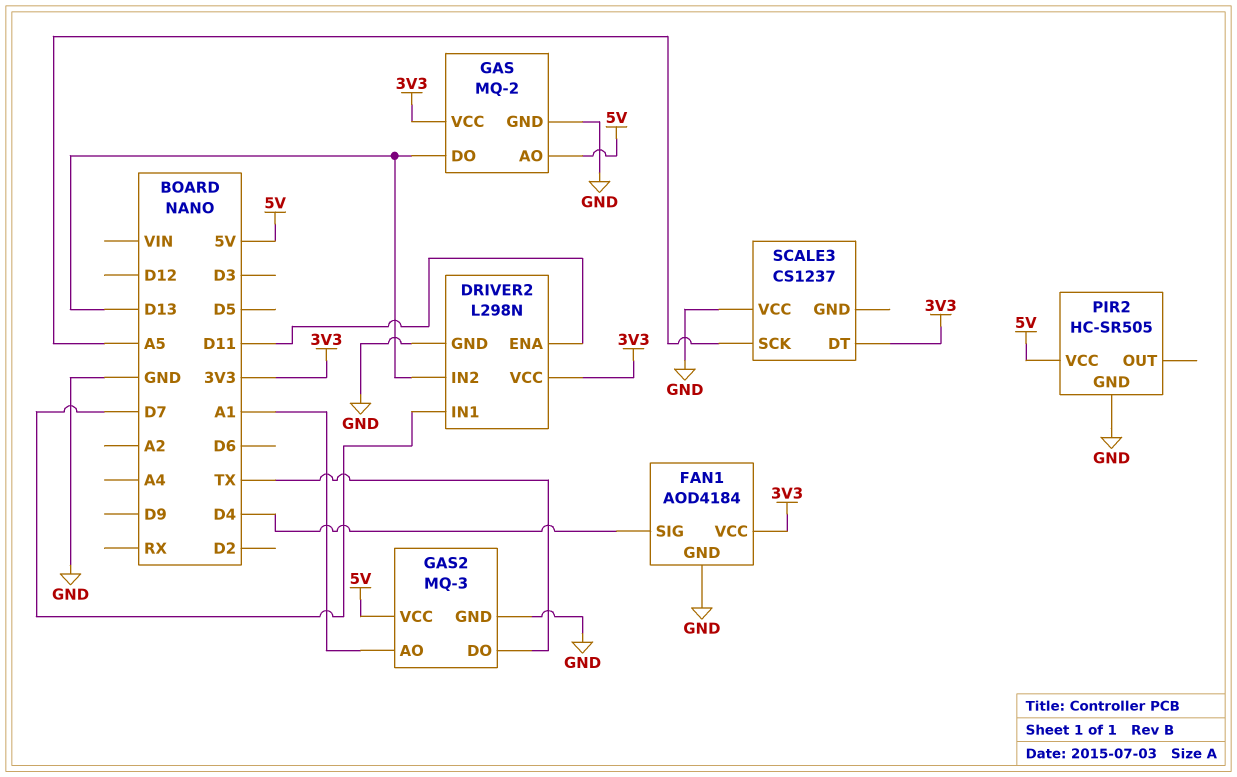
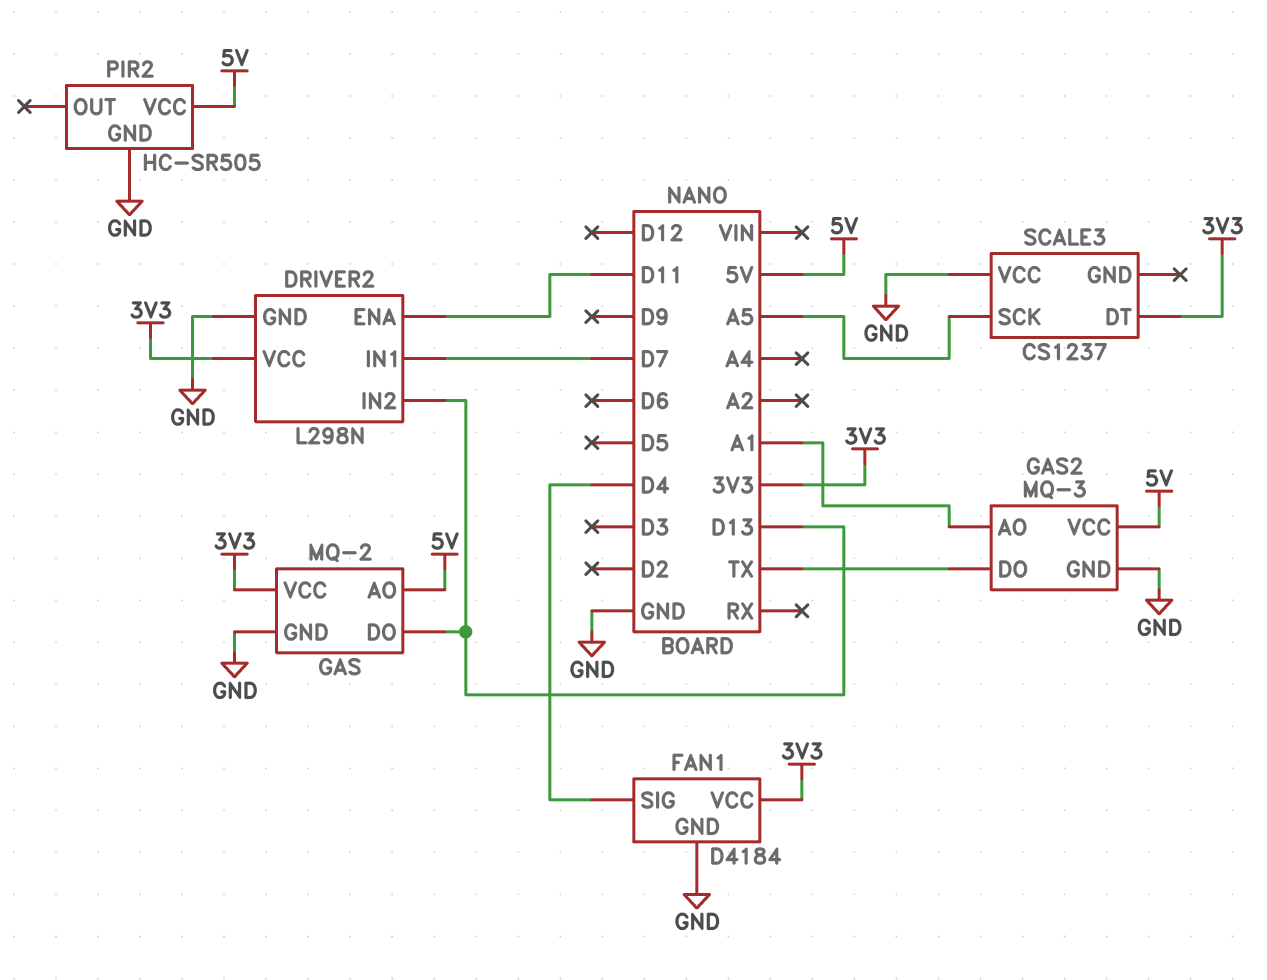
FAN1: AOD4184 -> D4184

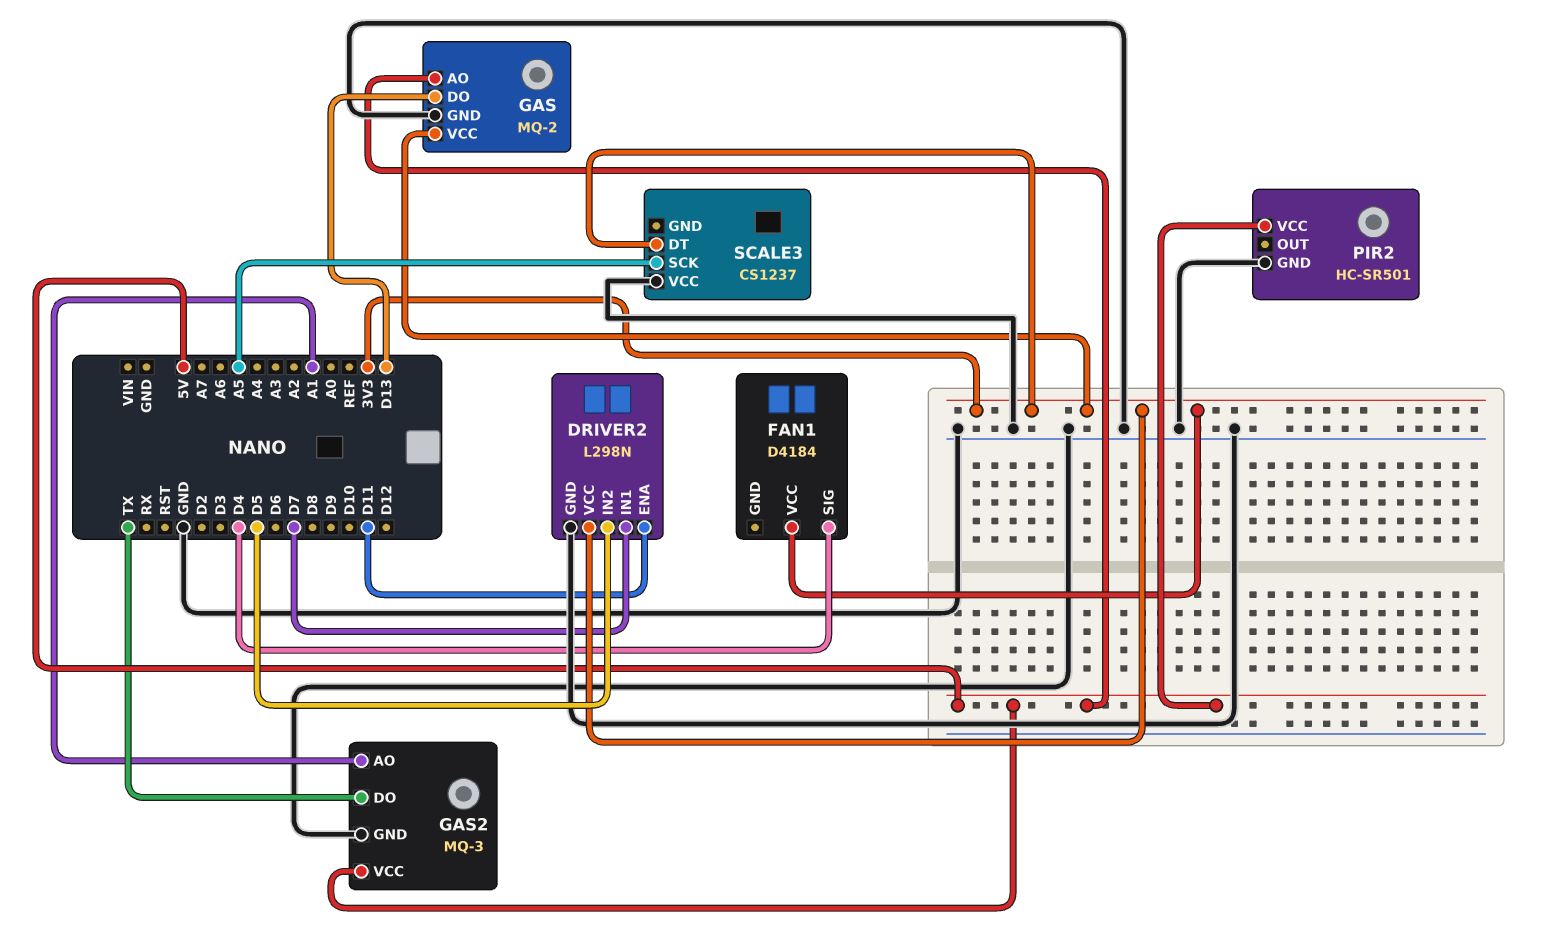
DRIVER2 pin IN2: D13 -> D5
FAN1 pin GND: GND -> none
PIR2: HC-SR505 -> HC-SR501

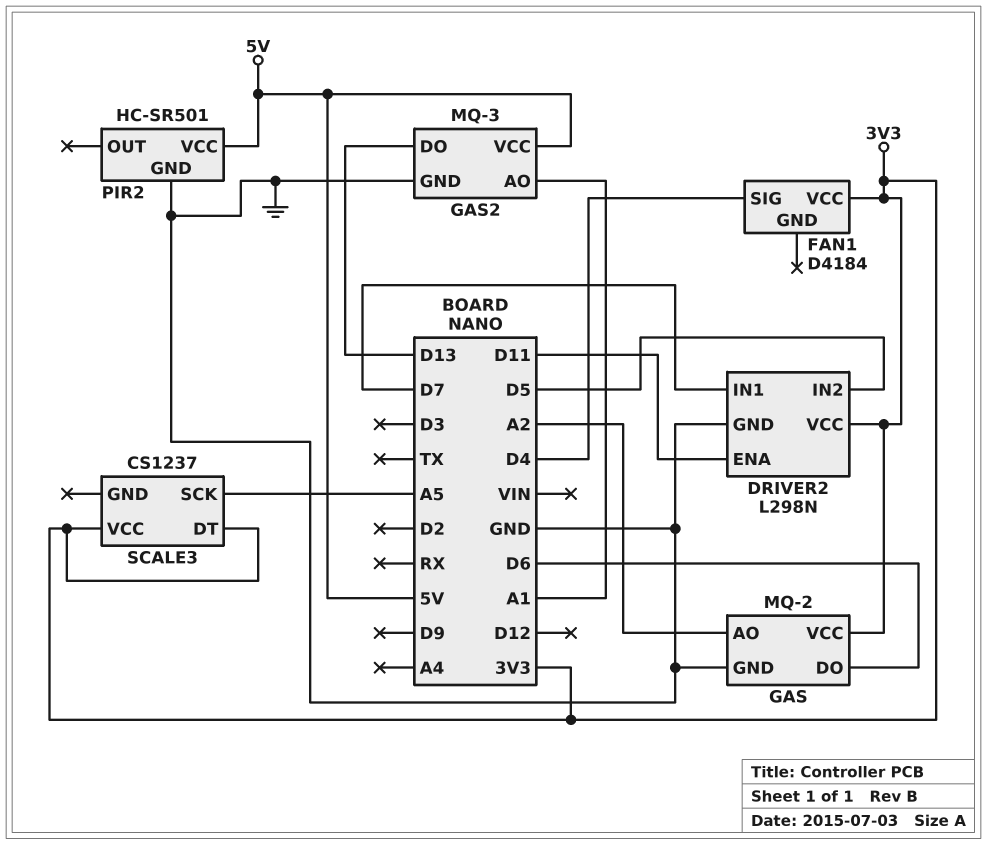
GAS pin AO: 5V -> A2
GAS pin DO: D13 -> D6
GAS2 pin DO: TX -> D13
SCALE3 pin VCC: GND -> 3V3

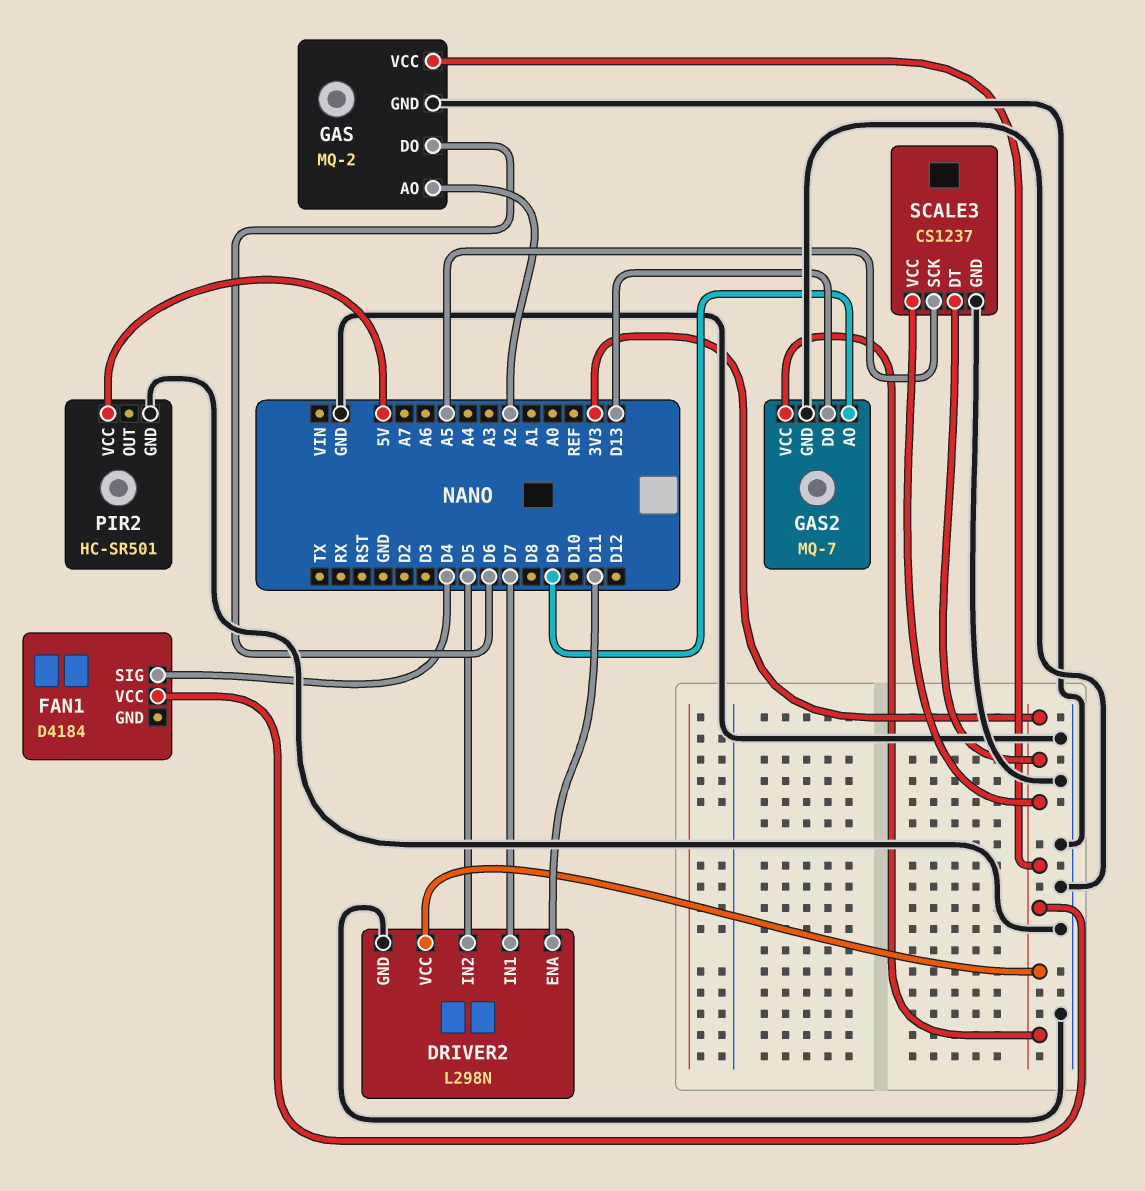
GAS2: MQ-3 -> MQ-7
GAS2 pin AO: A1 -> D9
GAS2 pin VCC: 5V -> 3V3
SCALE3 pin GND: none -> GND

